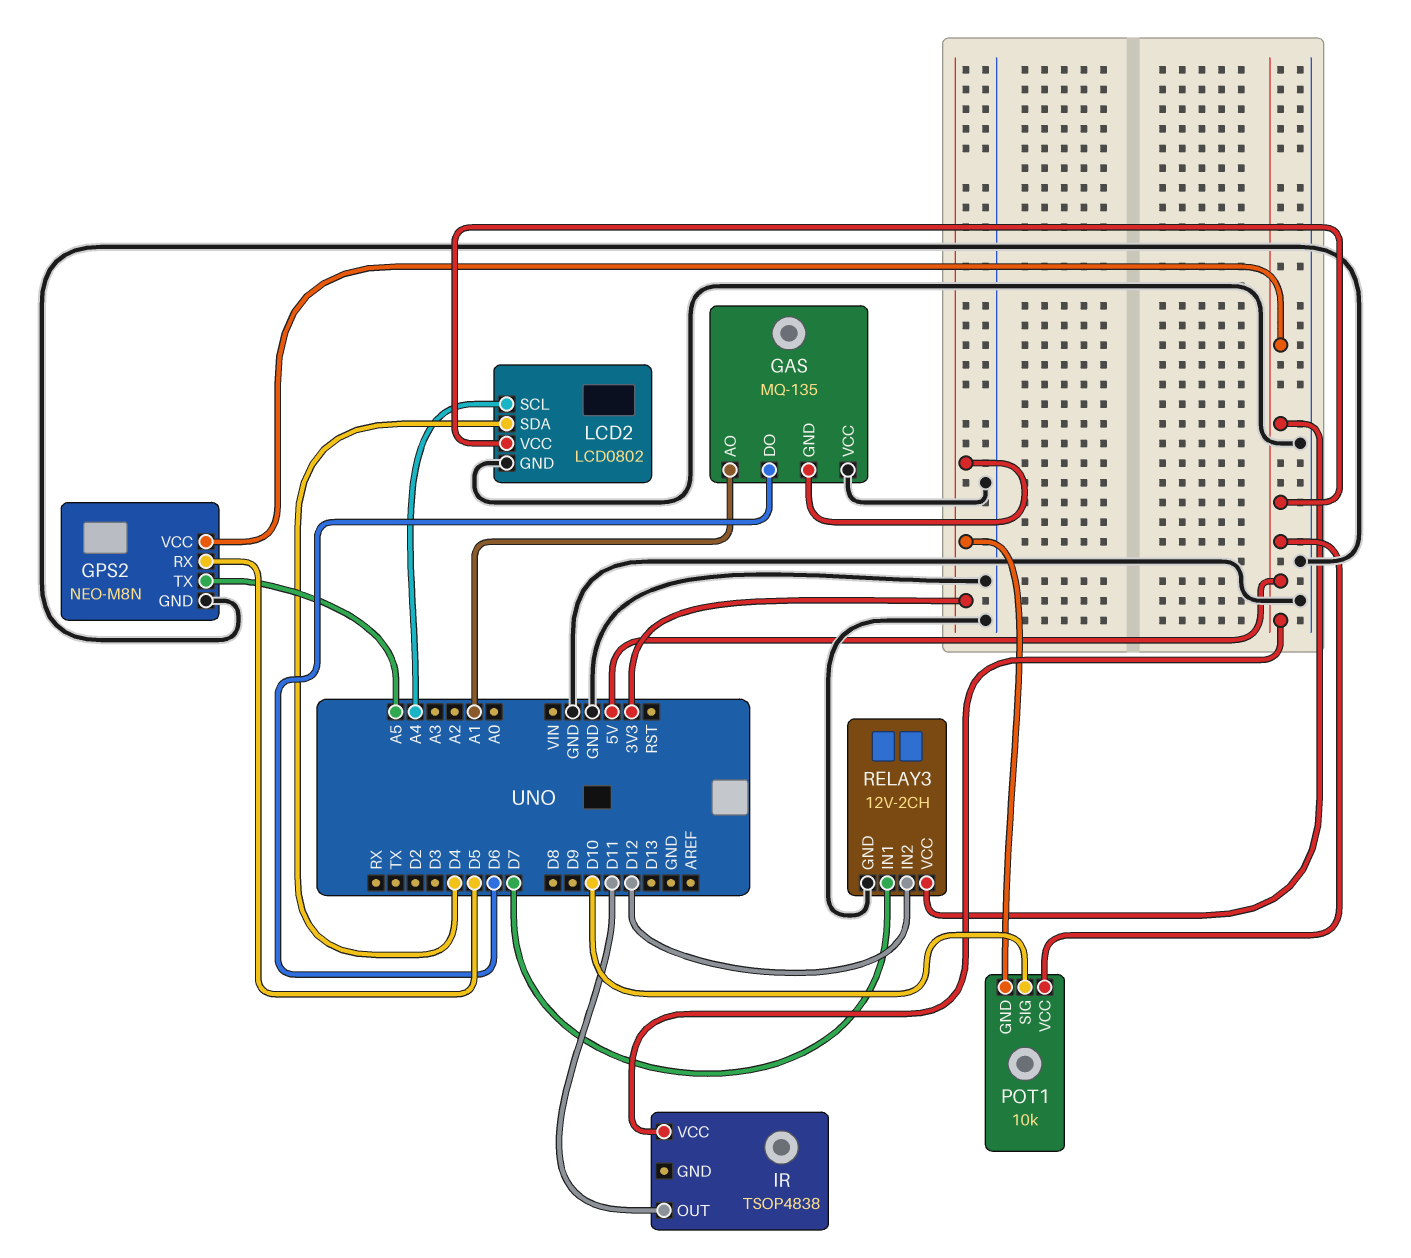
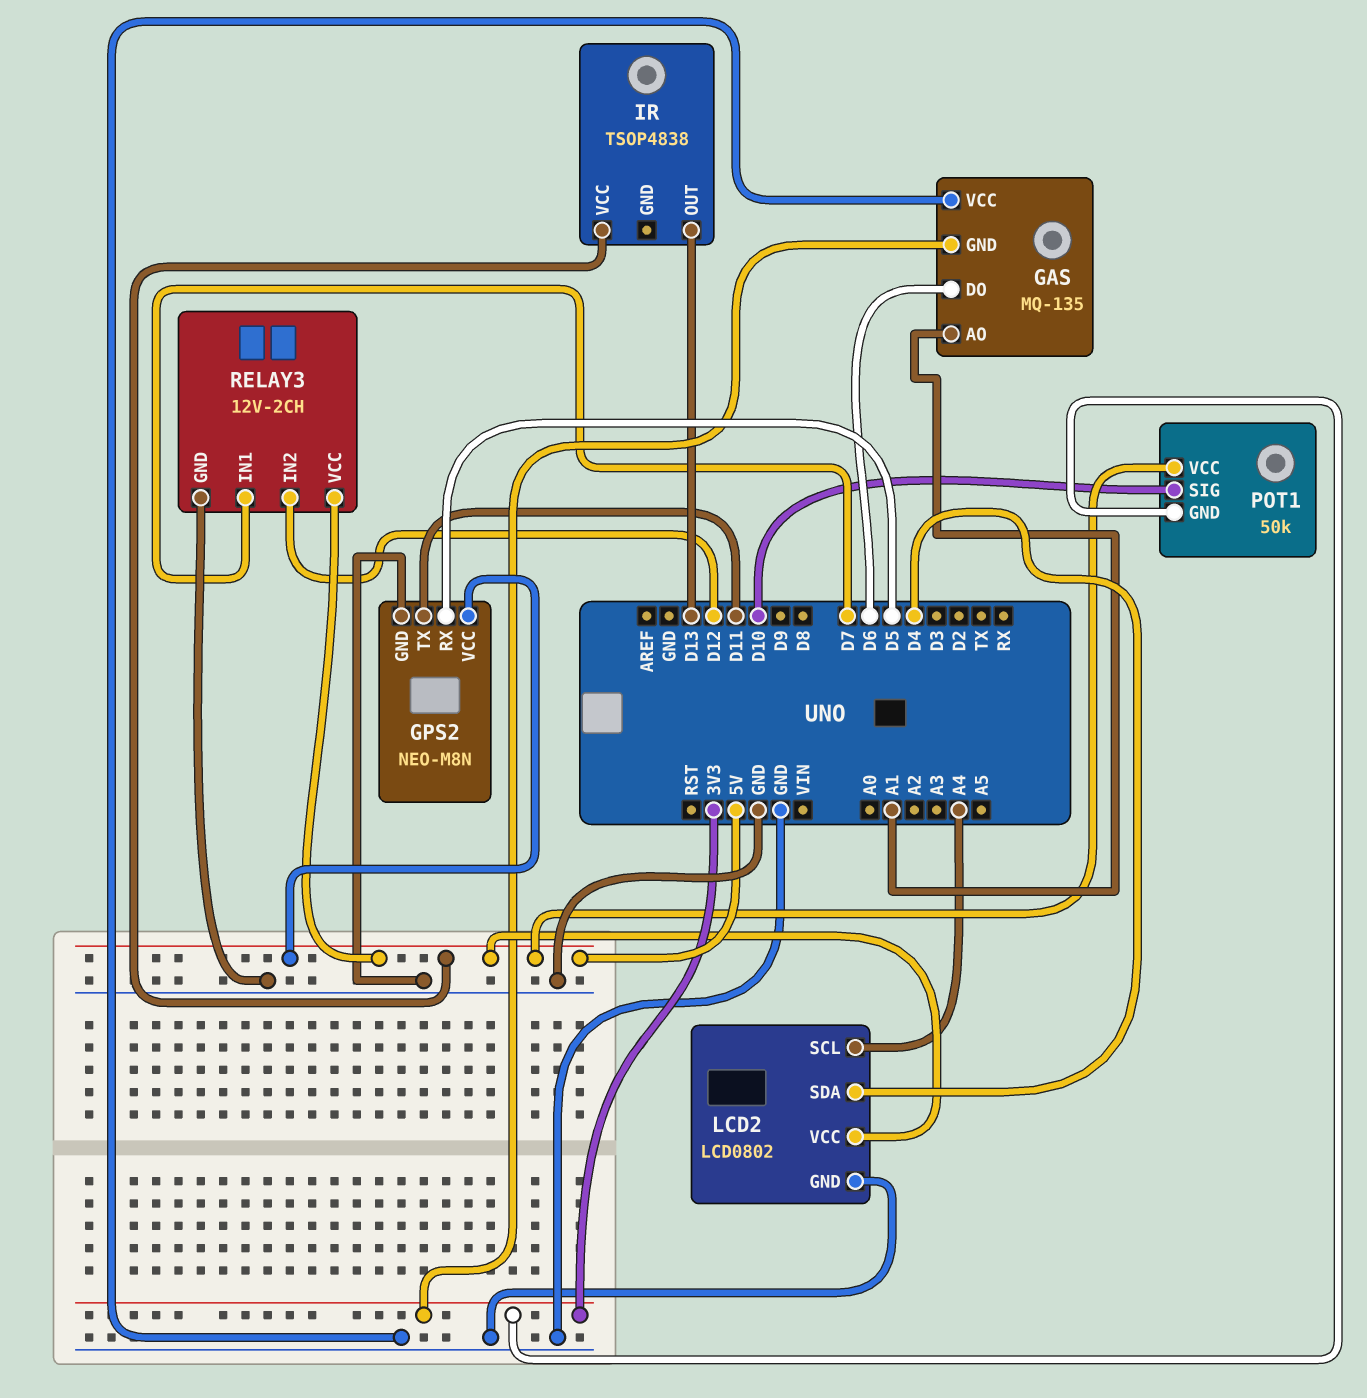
GPS2 pin TX: A5 -> D11
IR pin OUT: D11 -> D13
POT1: 10k -> 50k

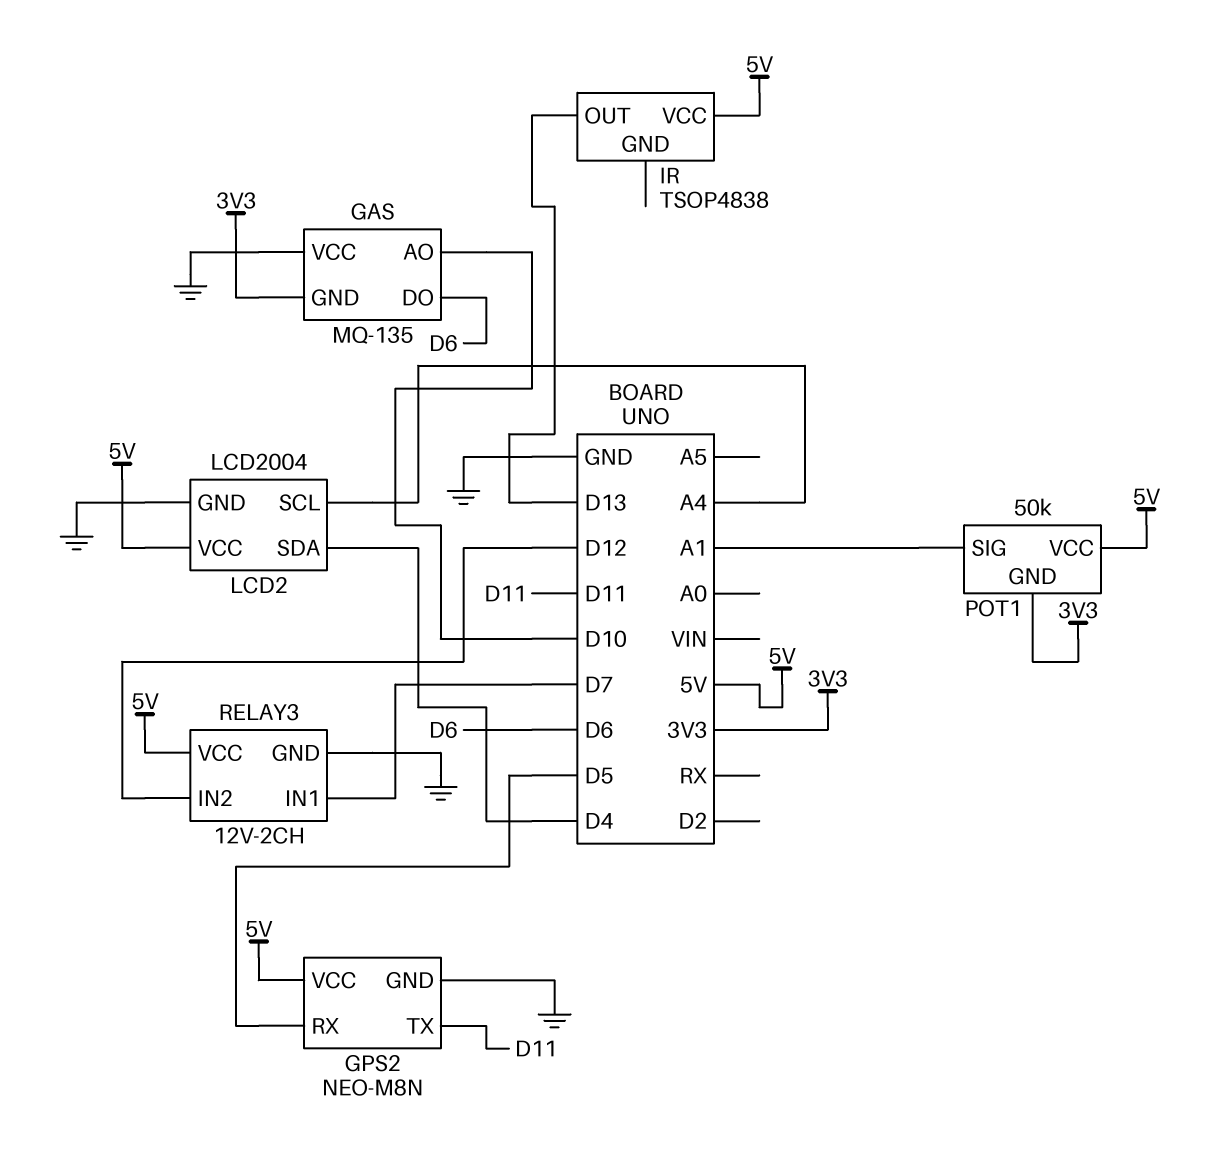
GAS pin AO: A1 -> D10
LCD2: LCD0802 -> LCD2004
POT1 pin SIG: D10 -> A1

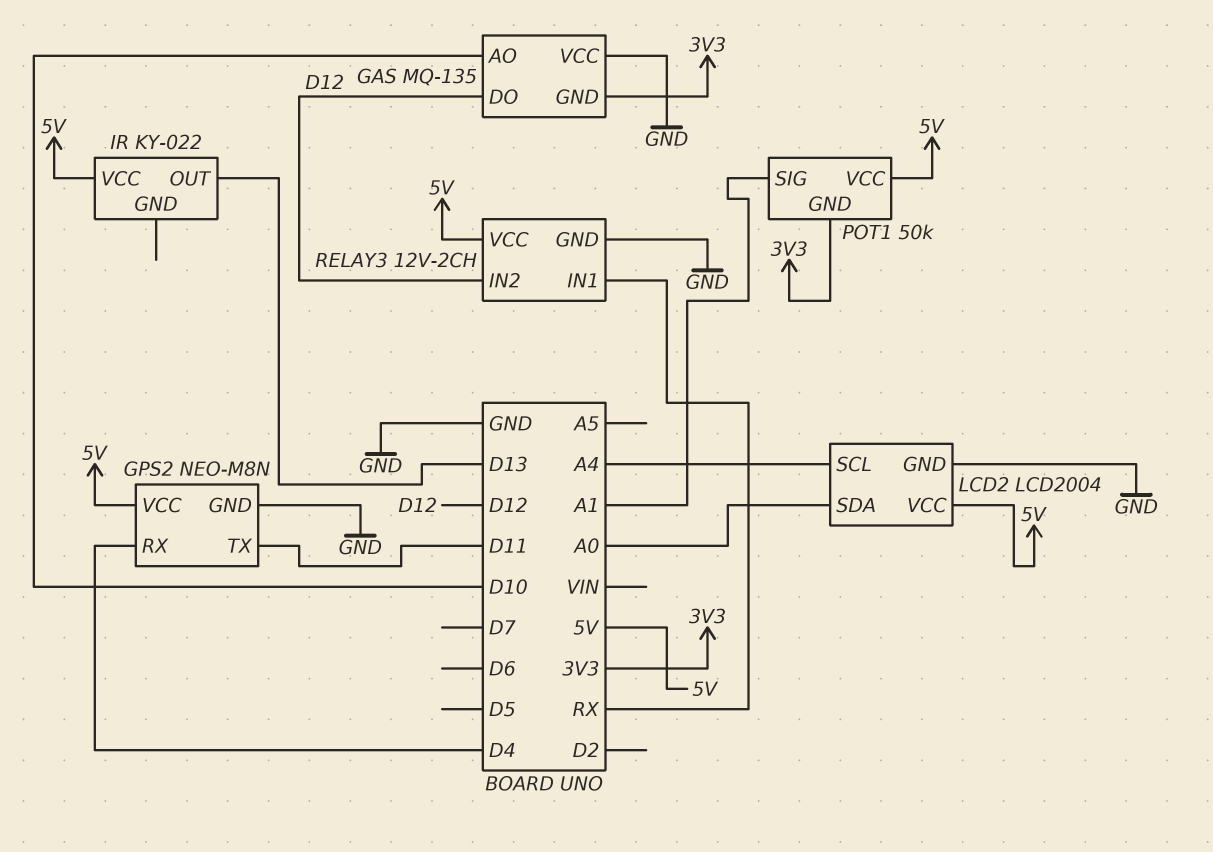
GAS pin DO: D6 -> D12
GPS2 pin RX: D5 -> D4
IR: TSOP4838 -> KY-022
LCD2 pin SDA: D4 -> A0
RELAY3 pin IN1: D7 -> RX

